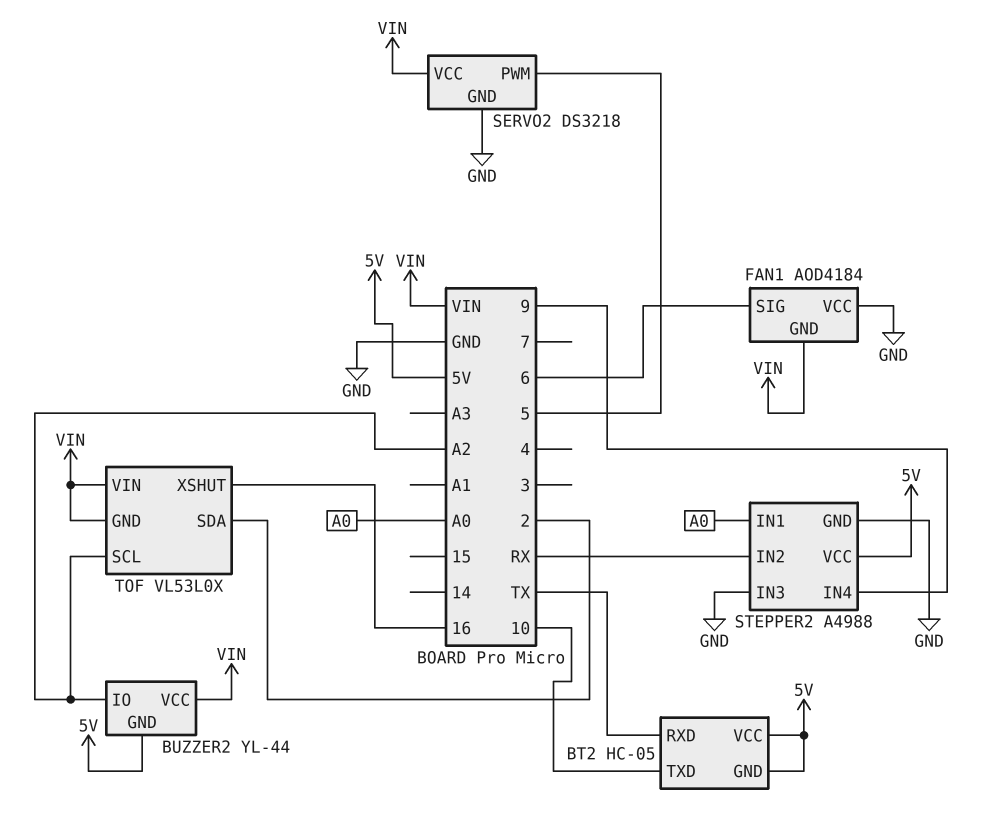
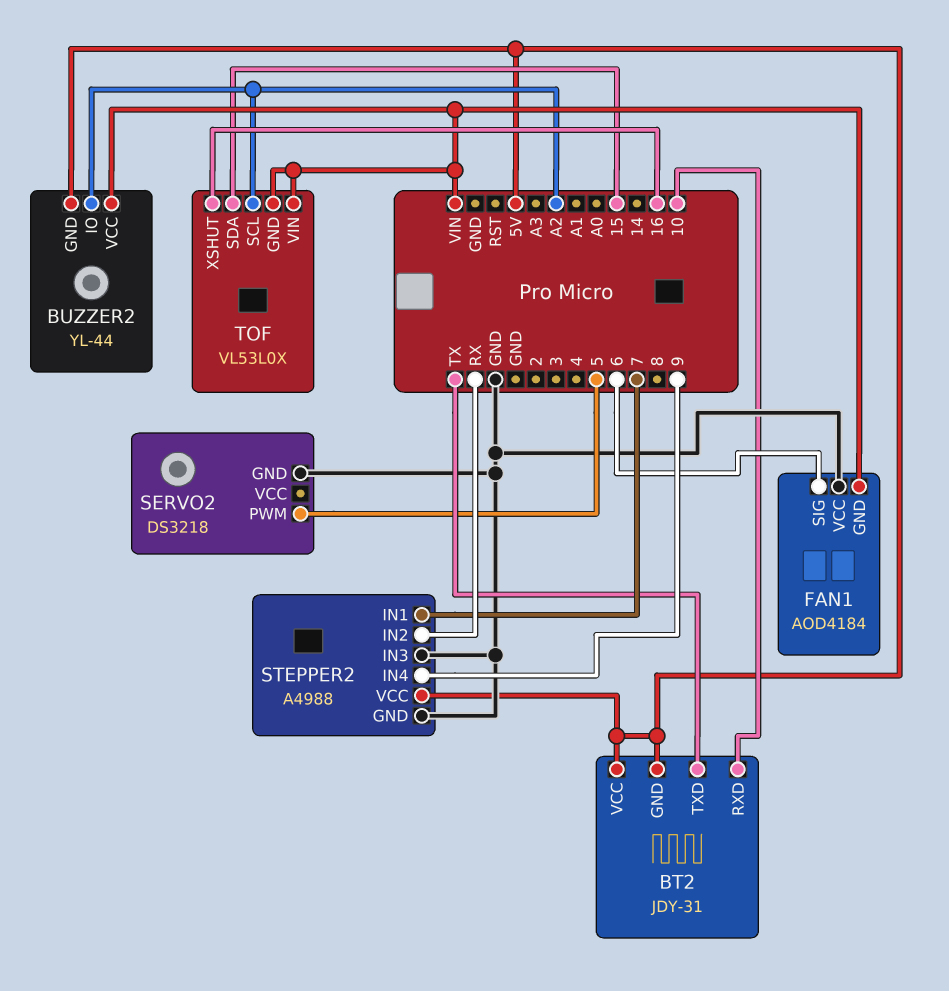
BT2: HC-05 -> JDY-31
BT2 pin RXD: TX -> 10
BT2 pin TXD: 10 -> TX
SERVO2 pin VCC: VIN -> none
STEPPER2 pin IN1: A0 -> 7
TOF pin SDA: 2 -> 15

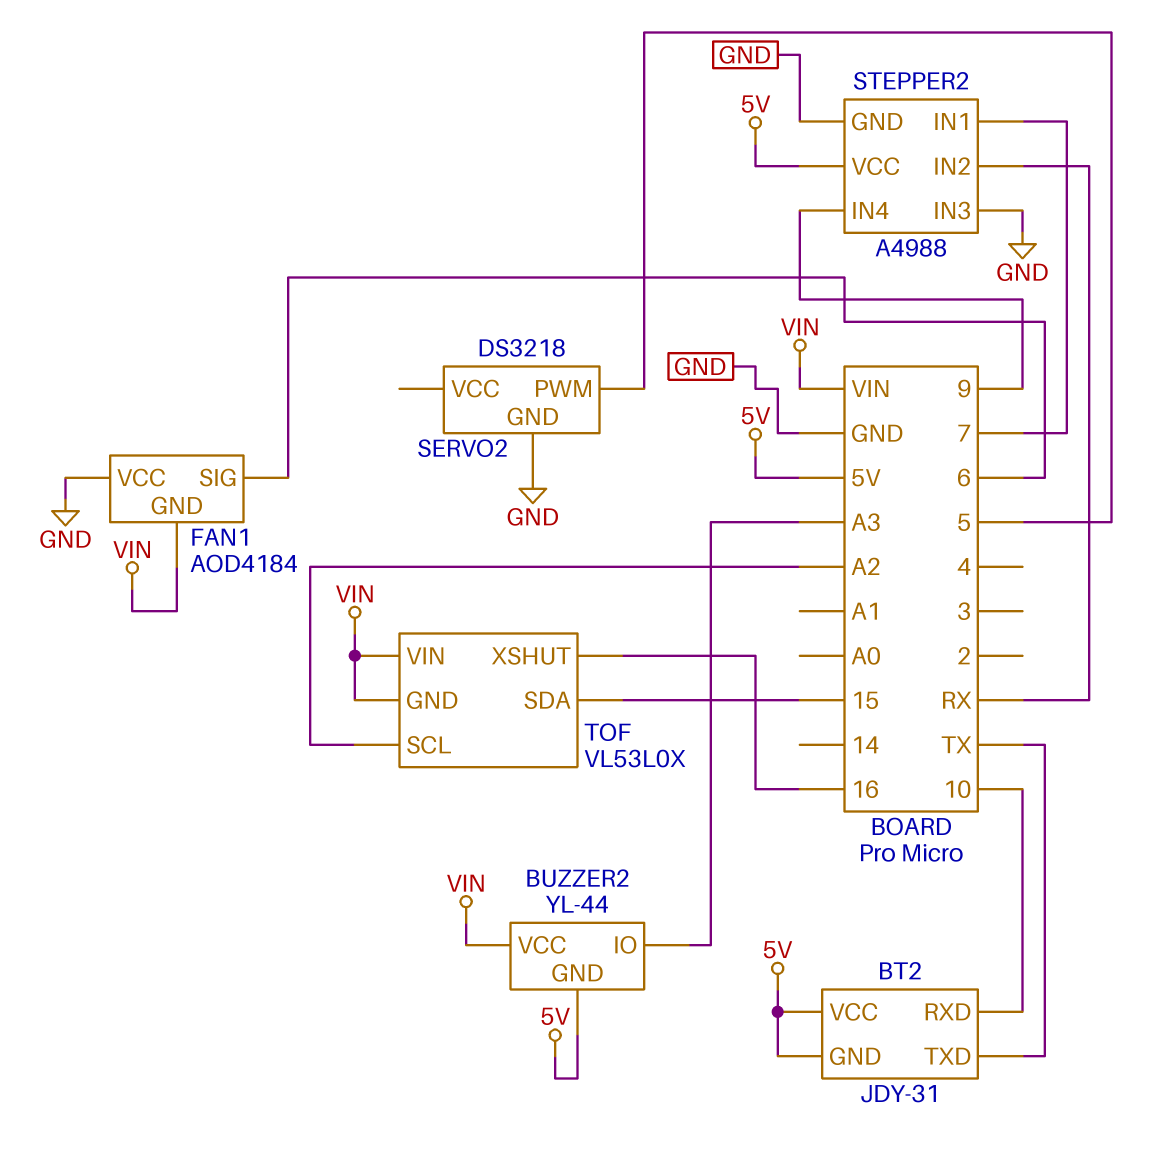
BUZZER2 pin IO: A2 -> A3

